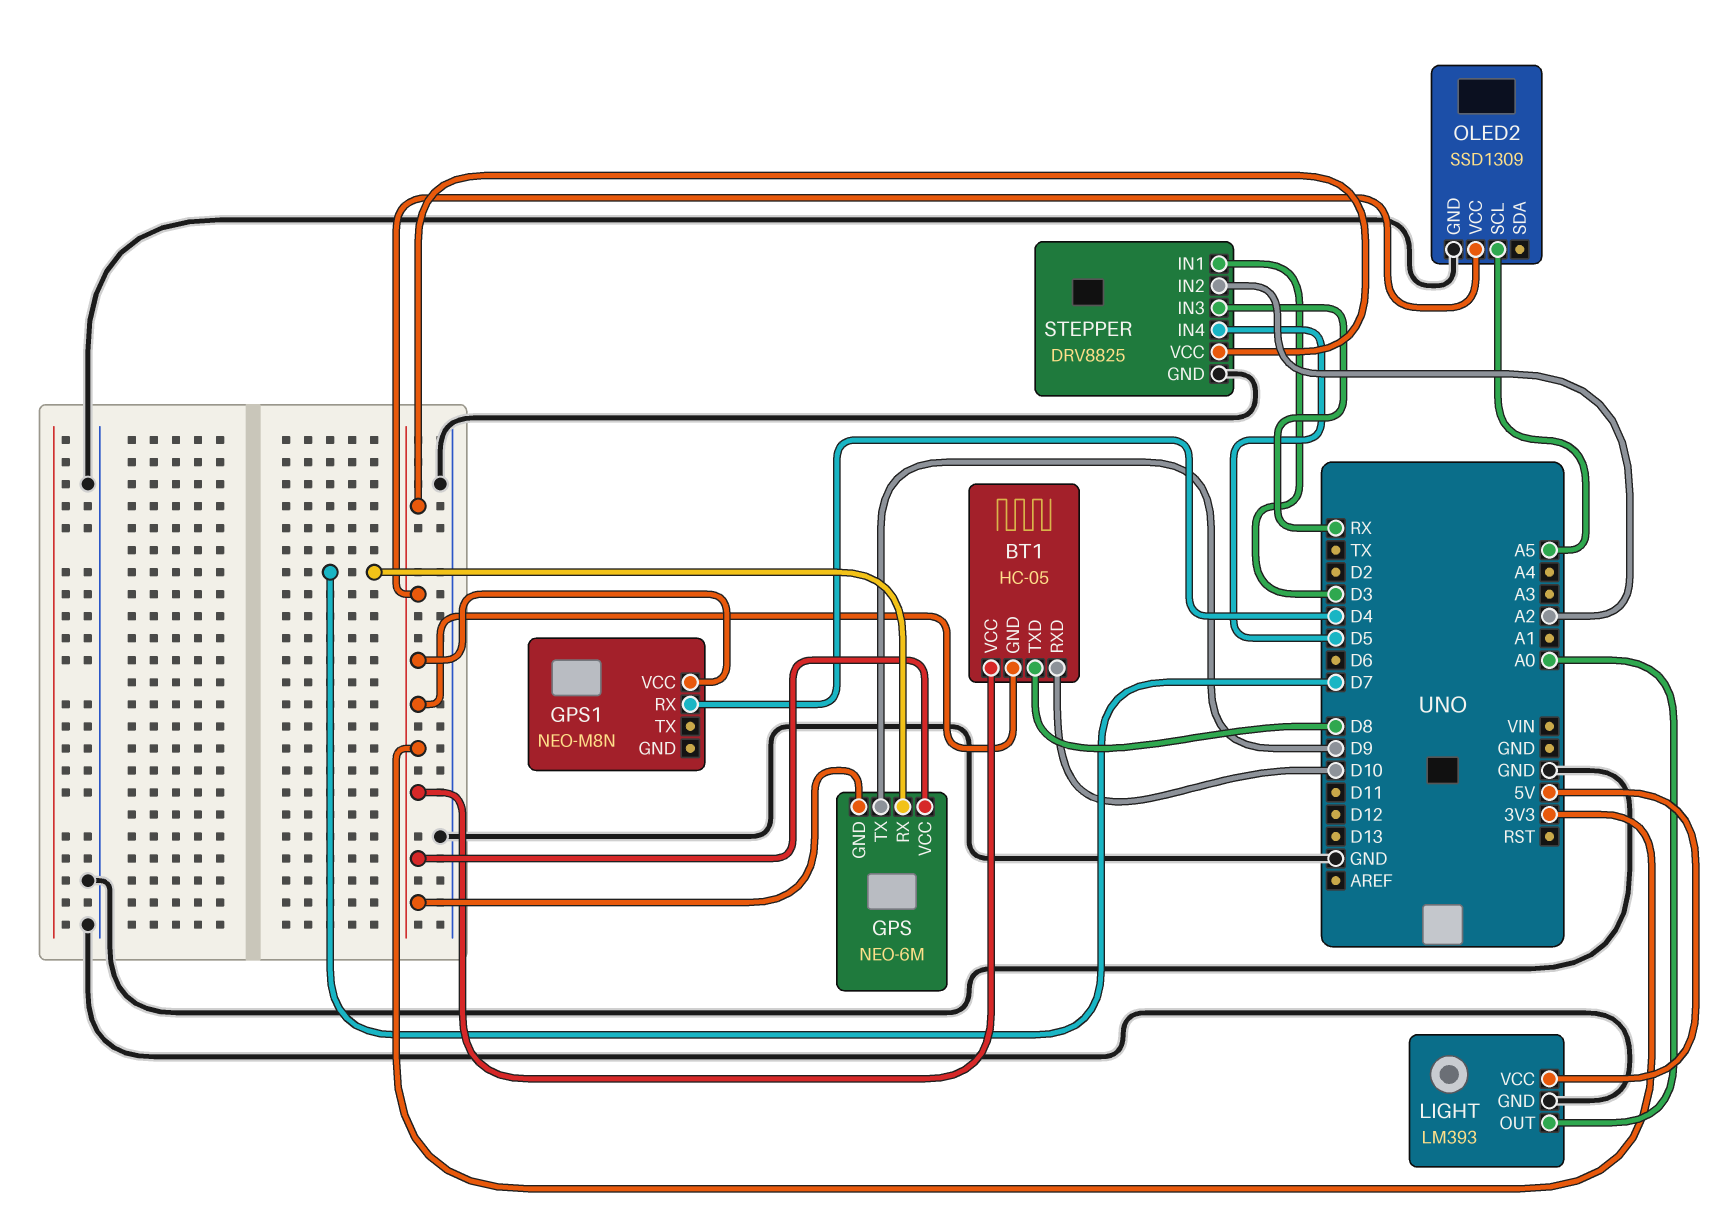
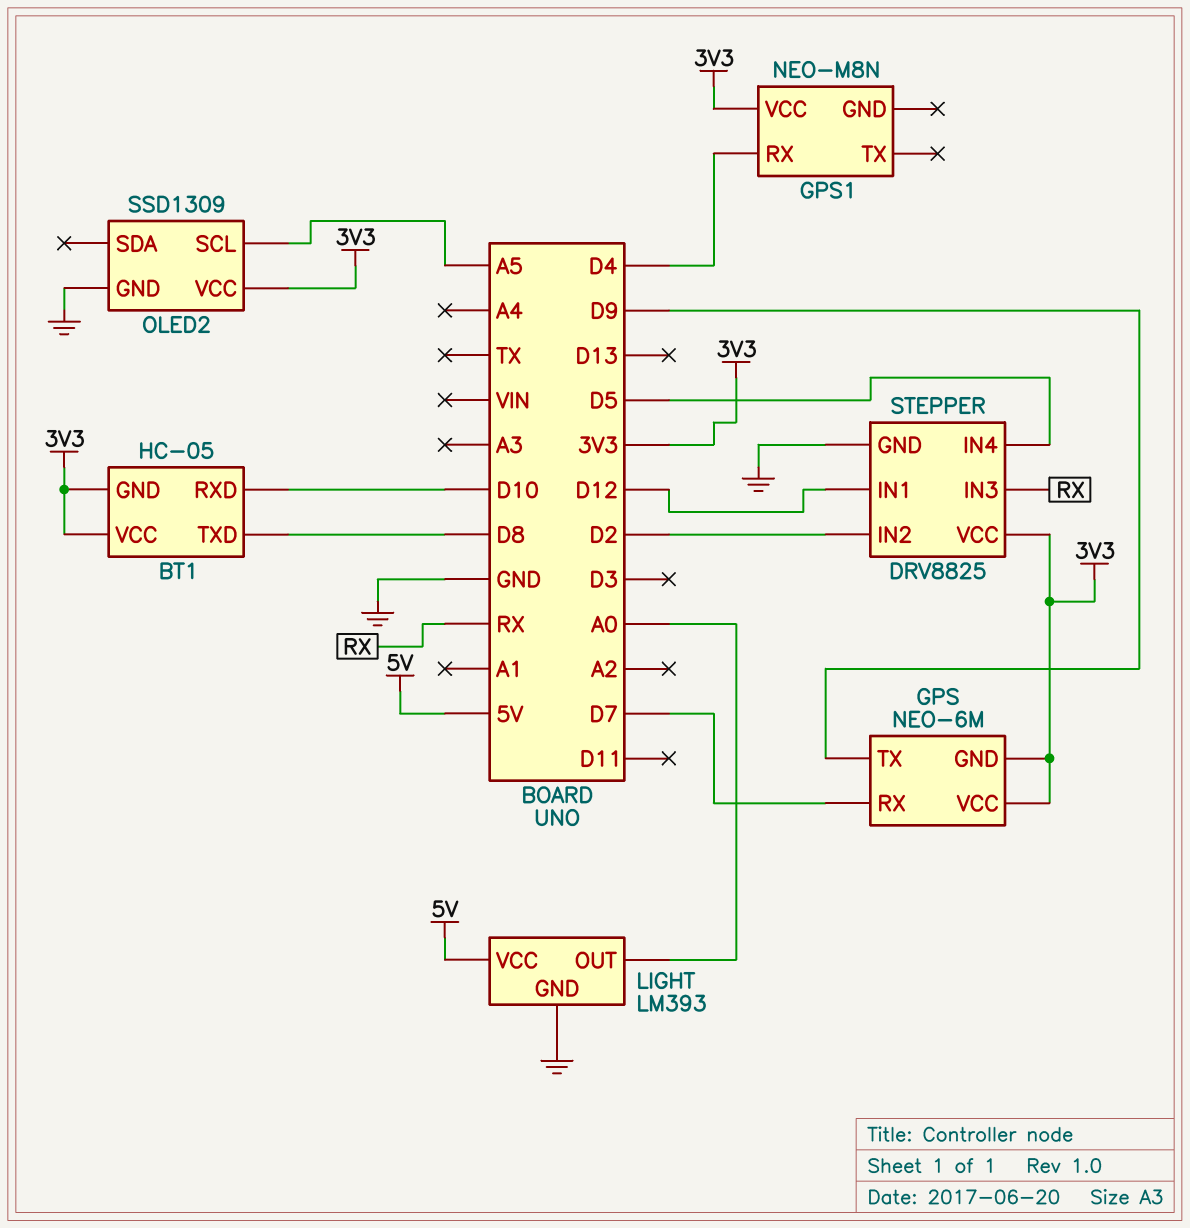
STEPPER pin IN1: D3 -> D12
STEPPER pin IN2: A2 -> D2

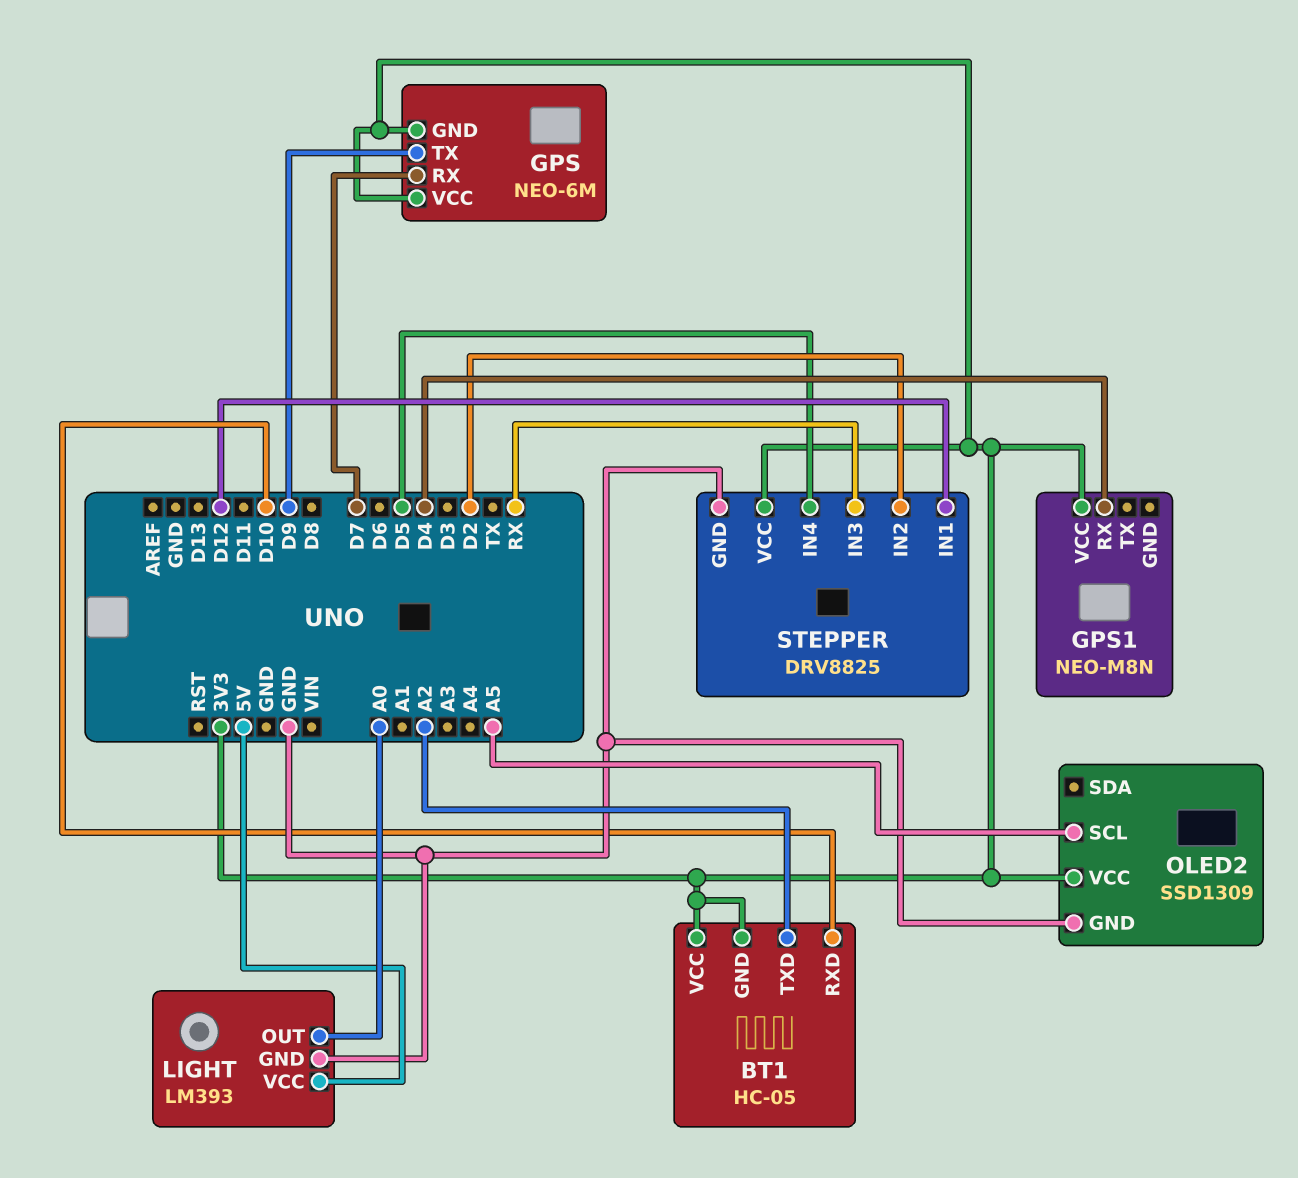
BT1 pin TXD: D8 -> A2

